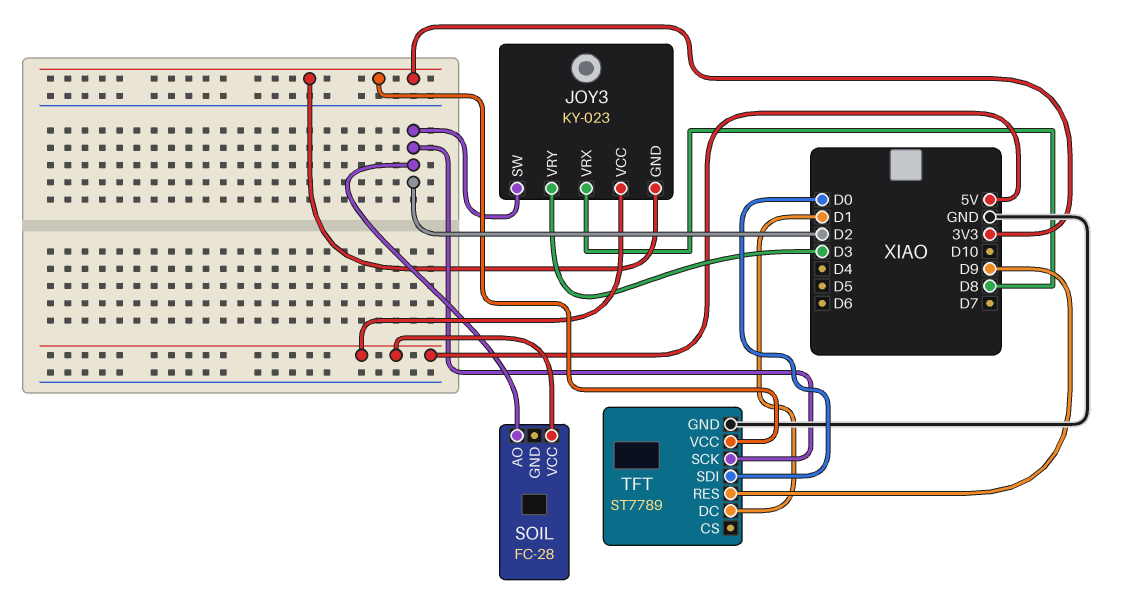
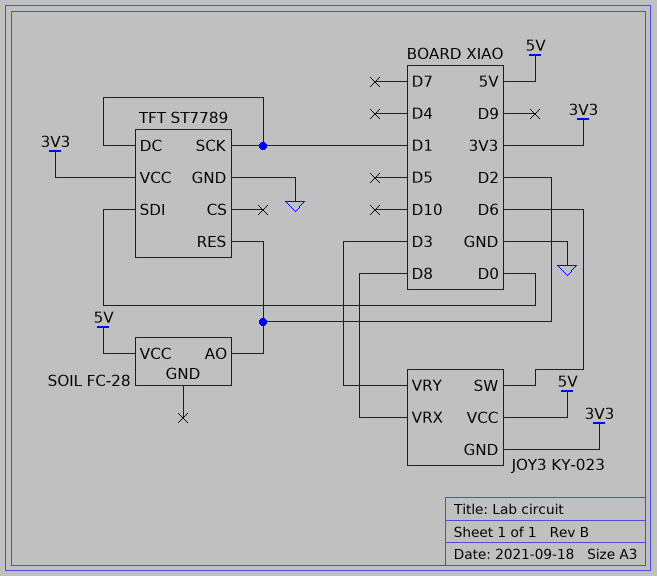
JOY3 pin SW: D2 -> D6
TFT pin RES: D9 -> D2
TFT pin SCK: D2 -> D1

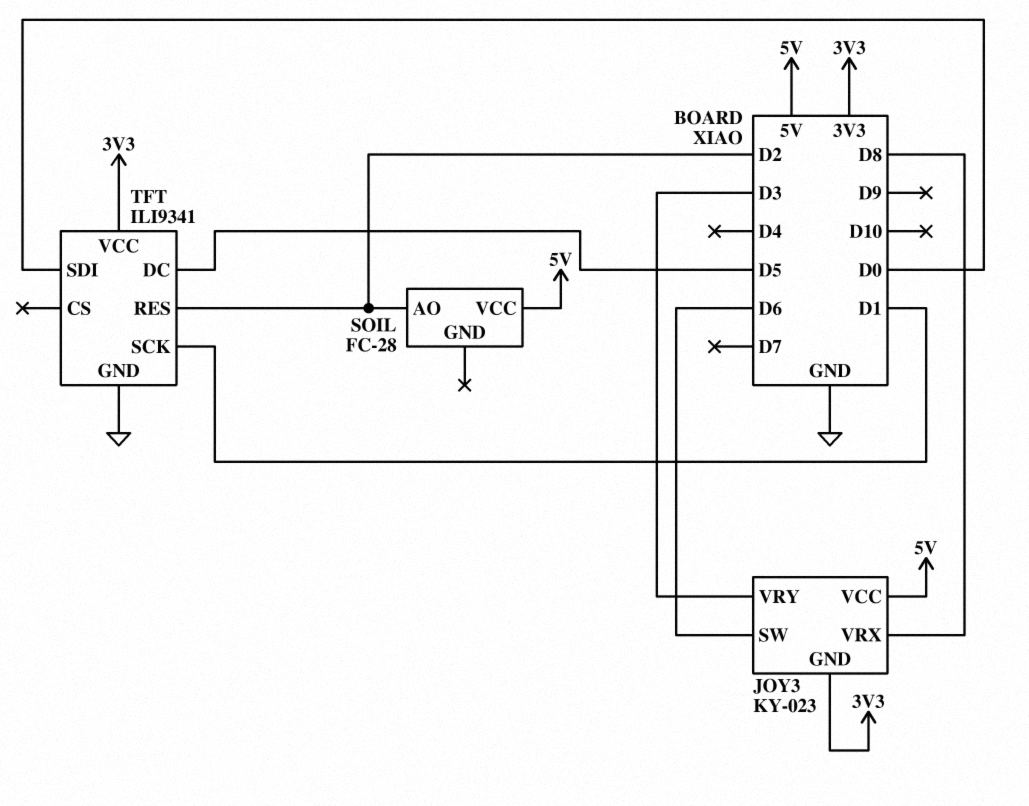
TFT: ST7789 -> ILI9341
TFT pin DC: D1 -> D5

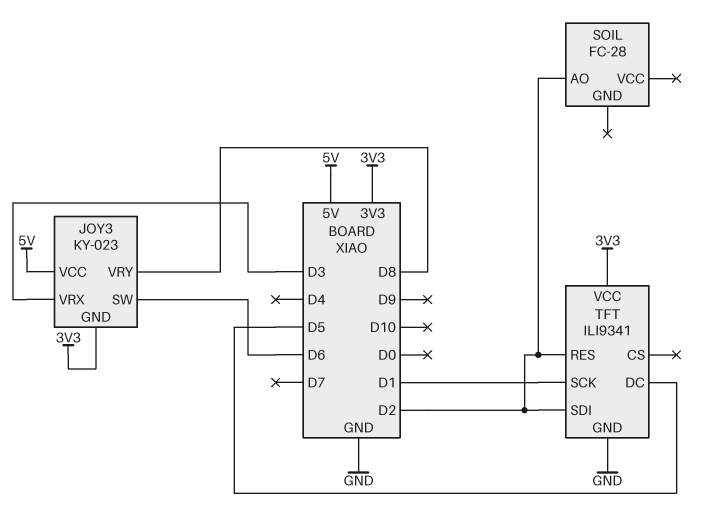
JOY3 pin VRX: D8 -> D3
JOY3 pin VRY: D3 -> D8
SOIL pin VCC: 5V -> none
TFT pin SDI: D0 -> D2

